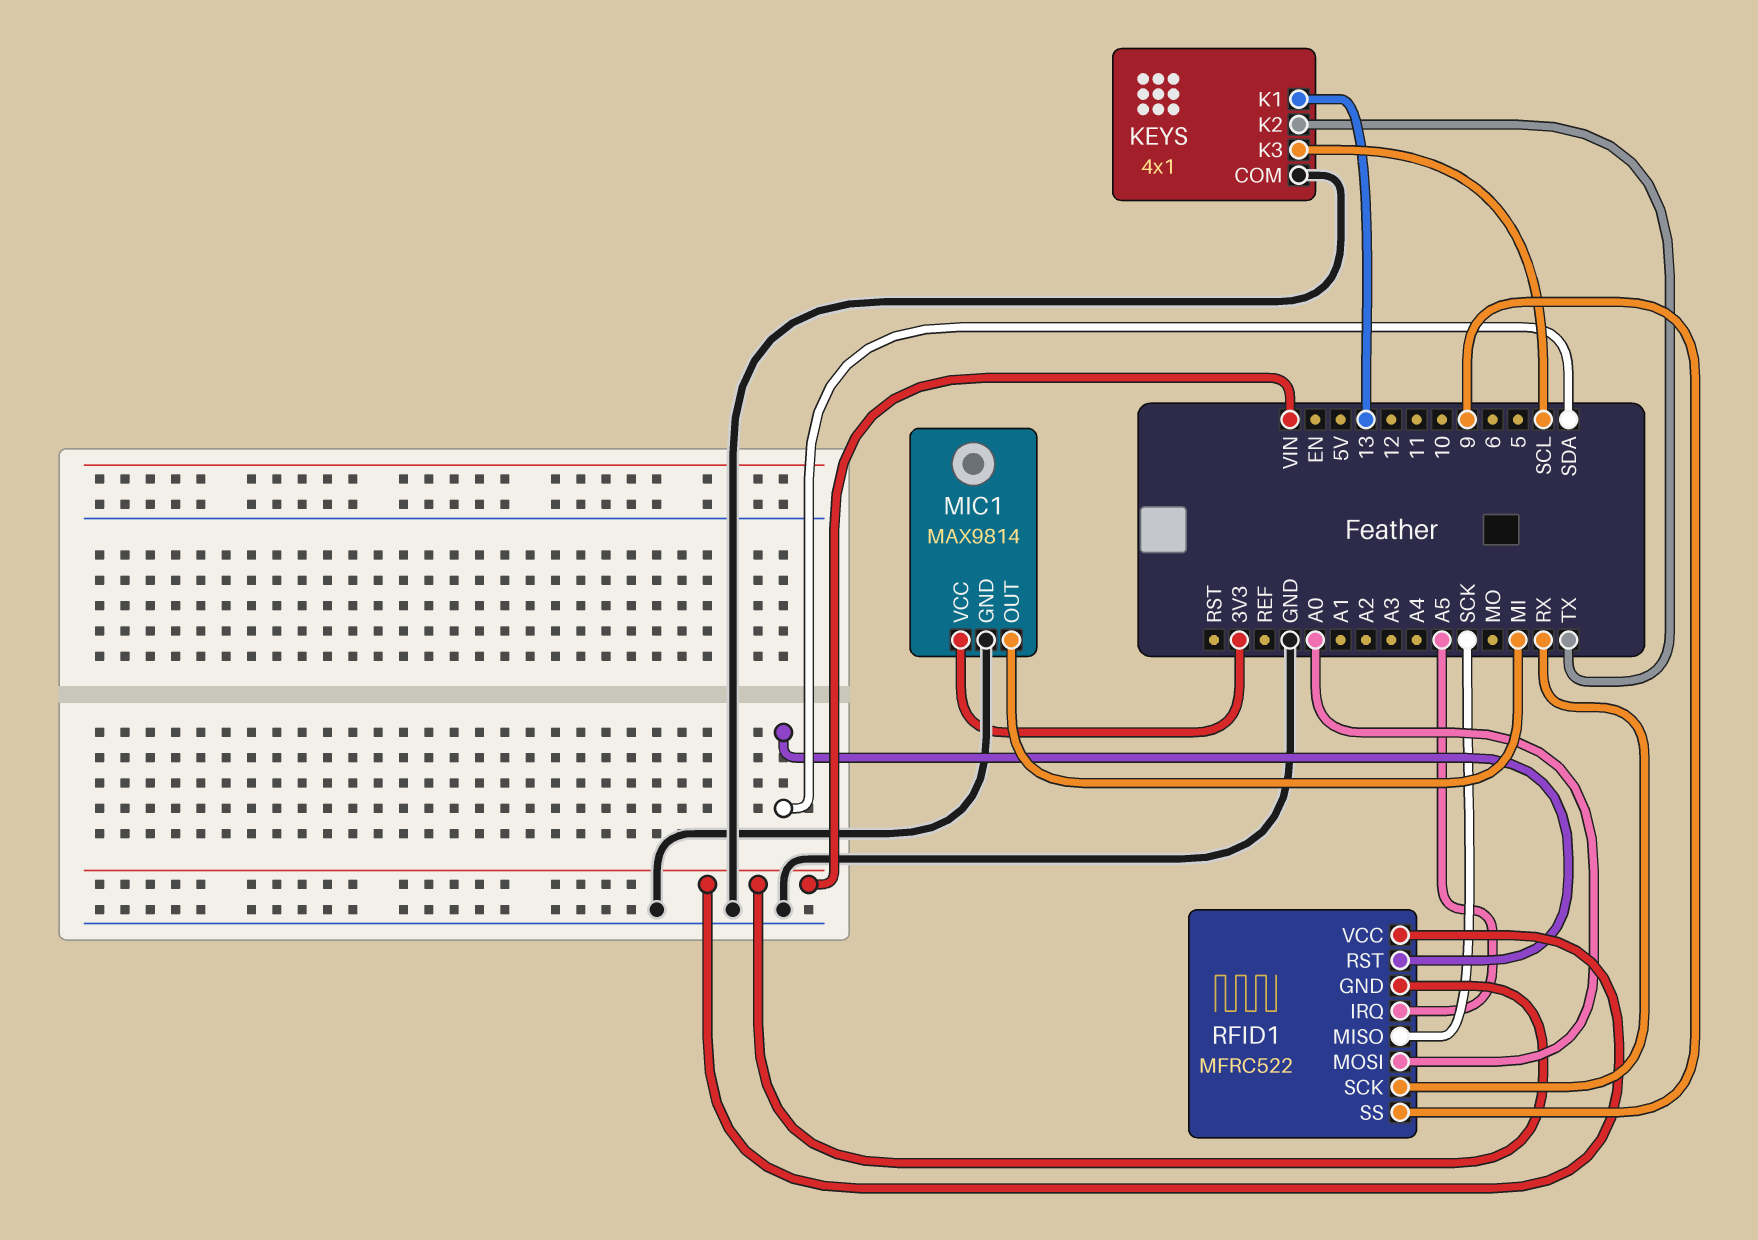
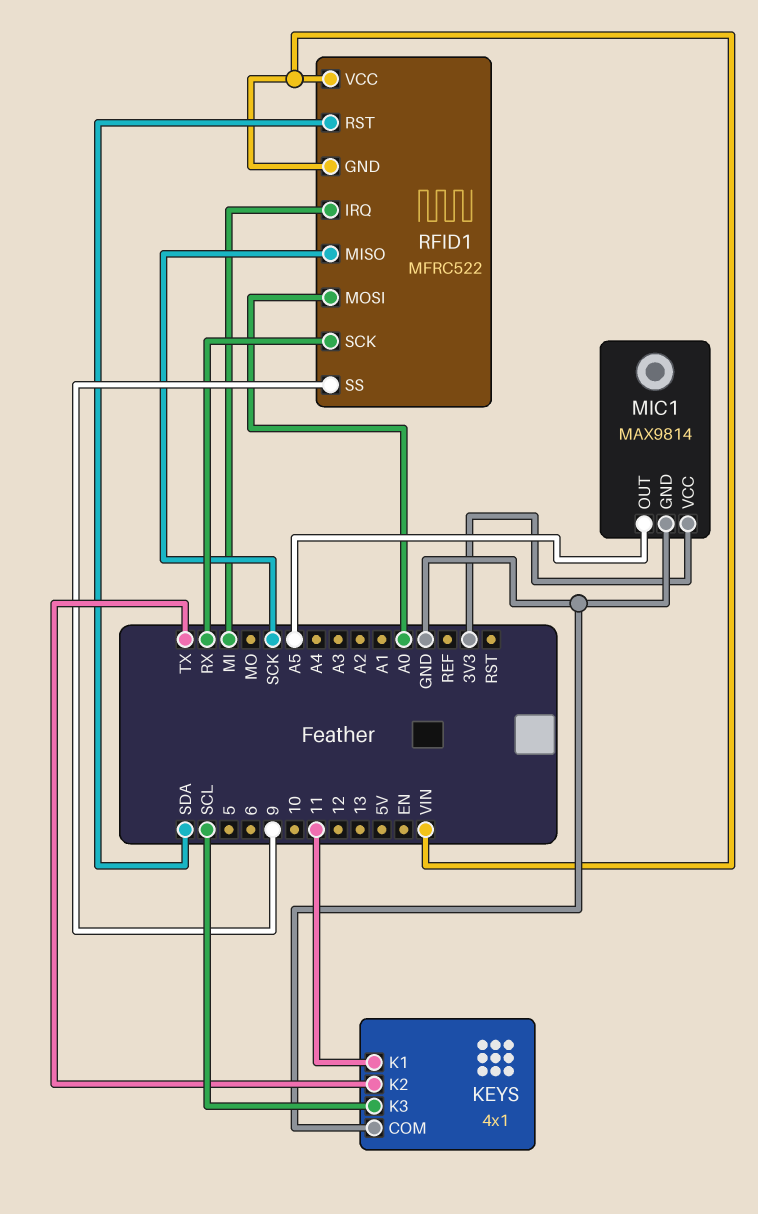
KEYS pin K1: 13 -> 11
MIC1 pin OUT: MI -> A5
RFID1 pin IRQ: A5 -> MI

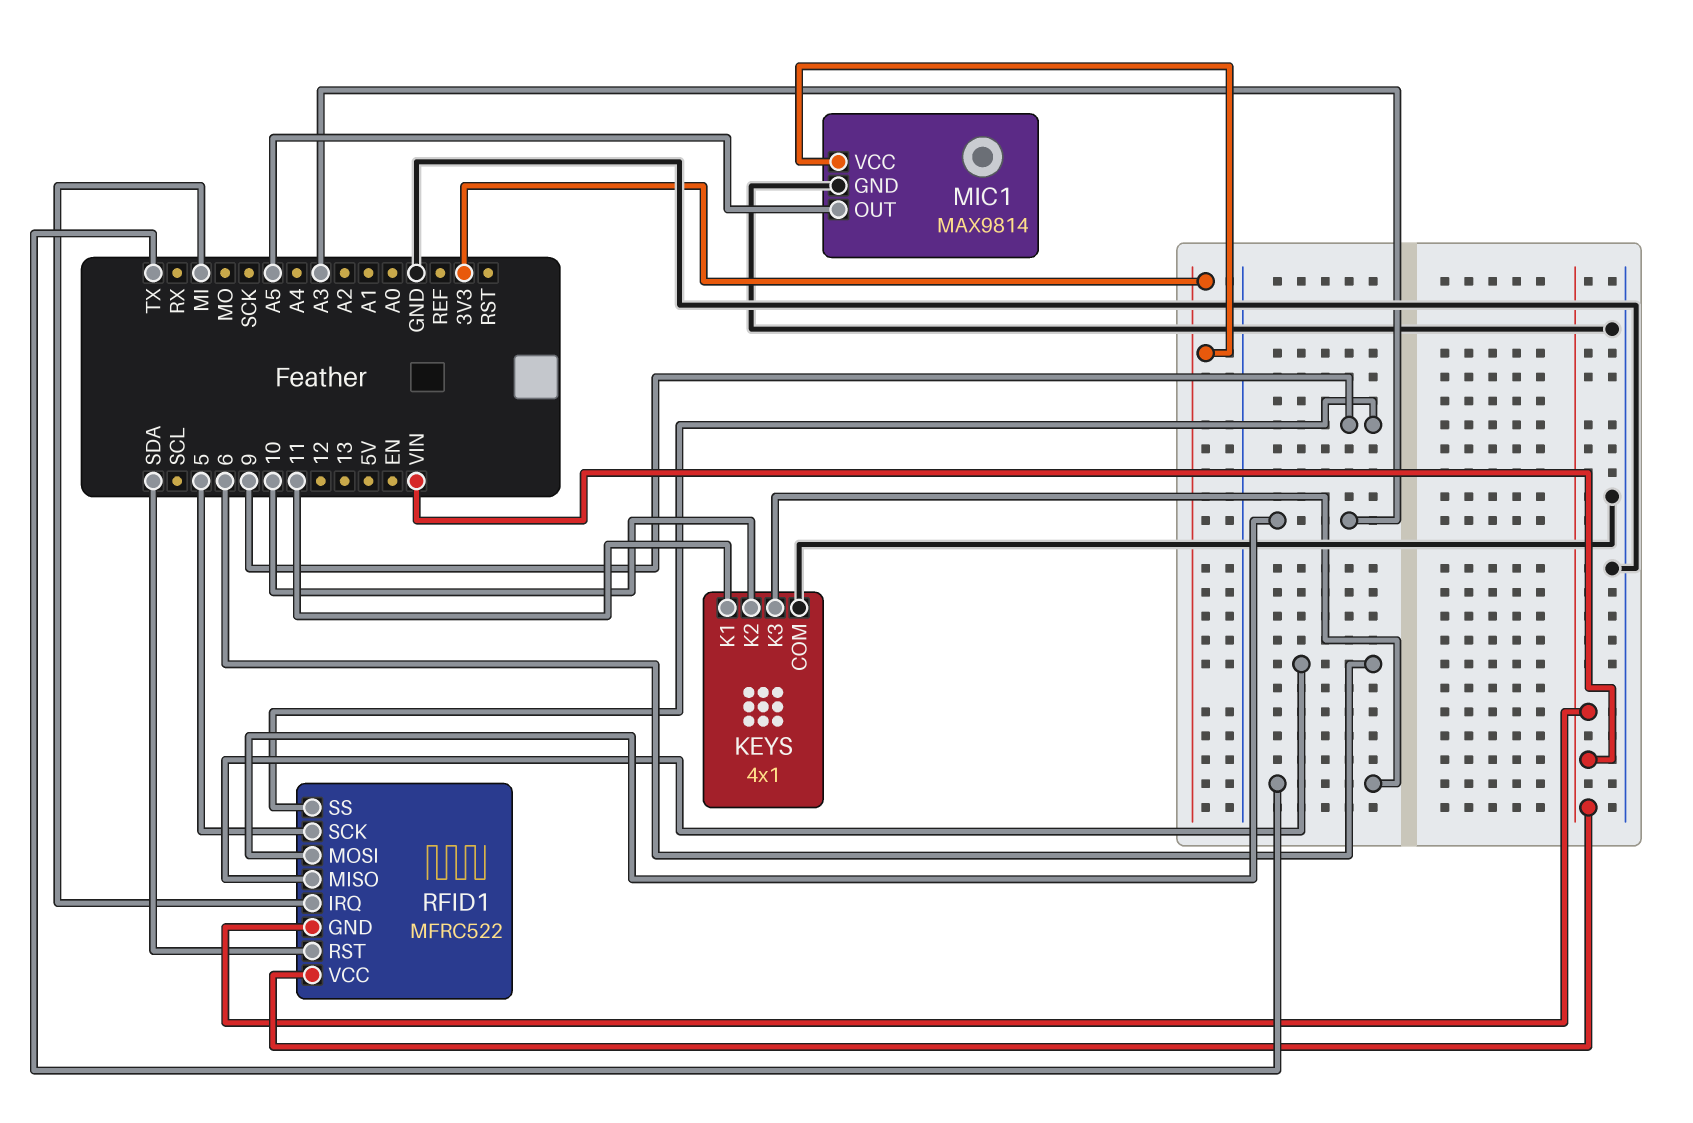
KEYS pin K2: TX -> 10
KEYS pin K3: SCL -> TX
RFID1 pin MISO: SCK -> 6
RFID1 pin MOSI: A0 -> A3
RFID1 pin SCK: RX -> 5

